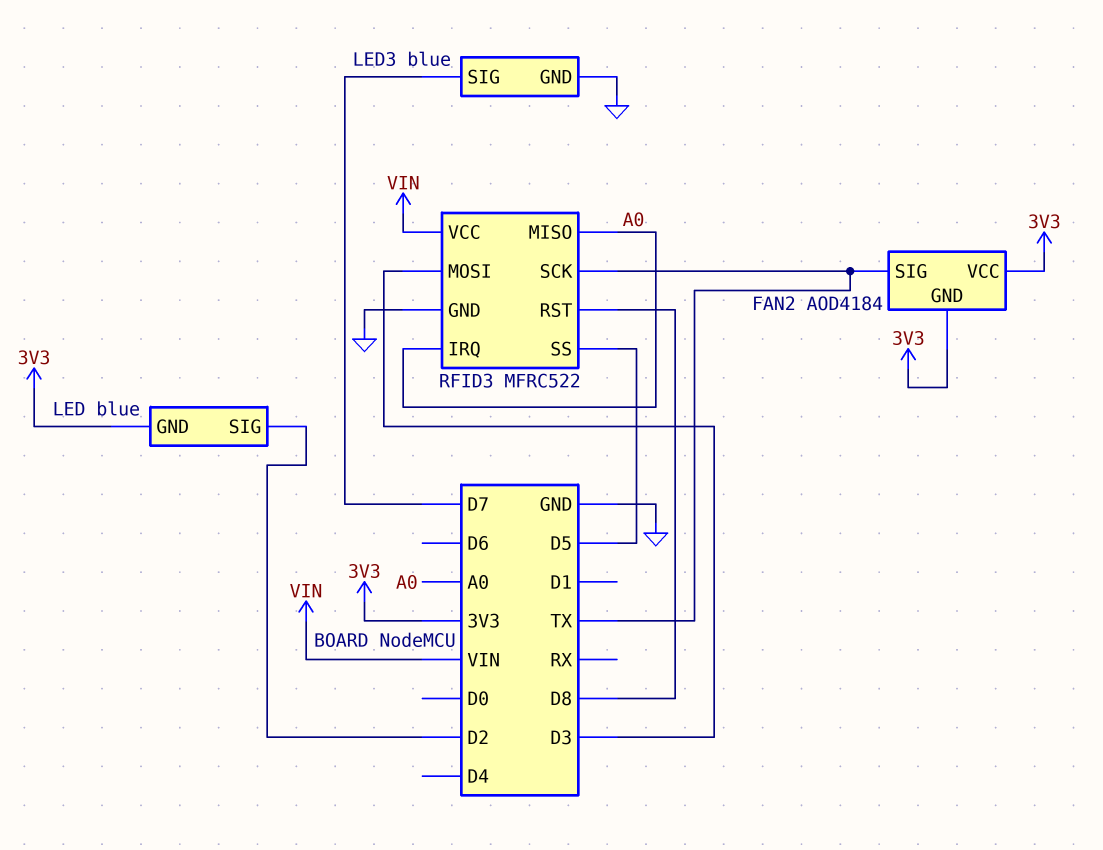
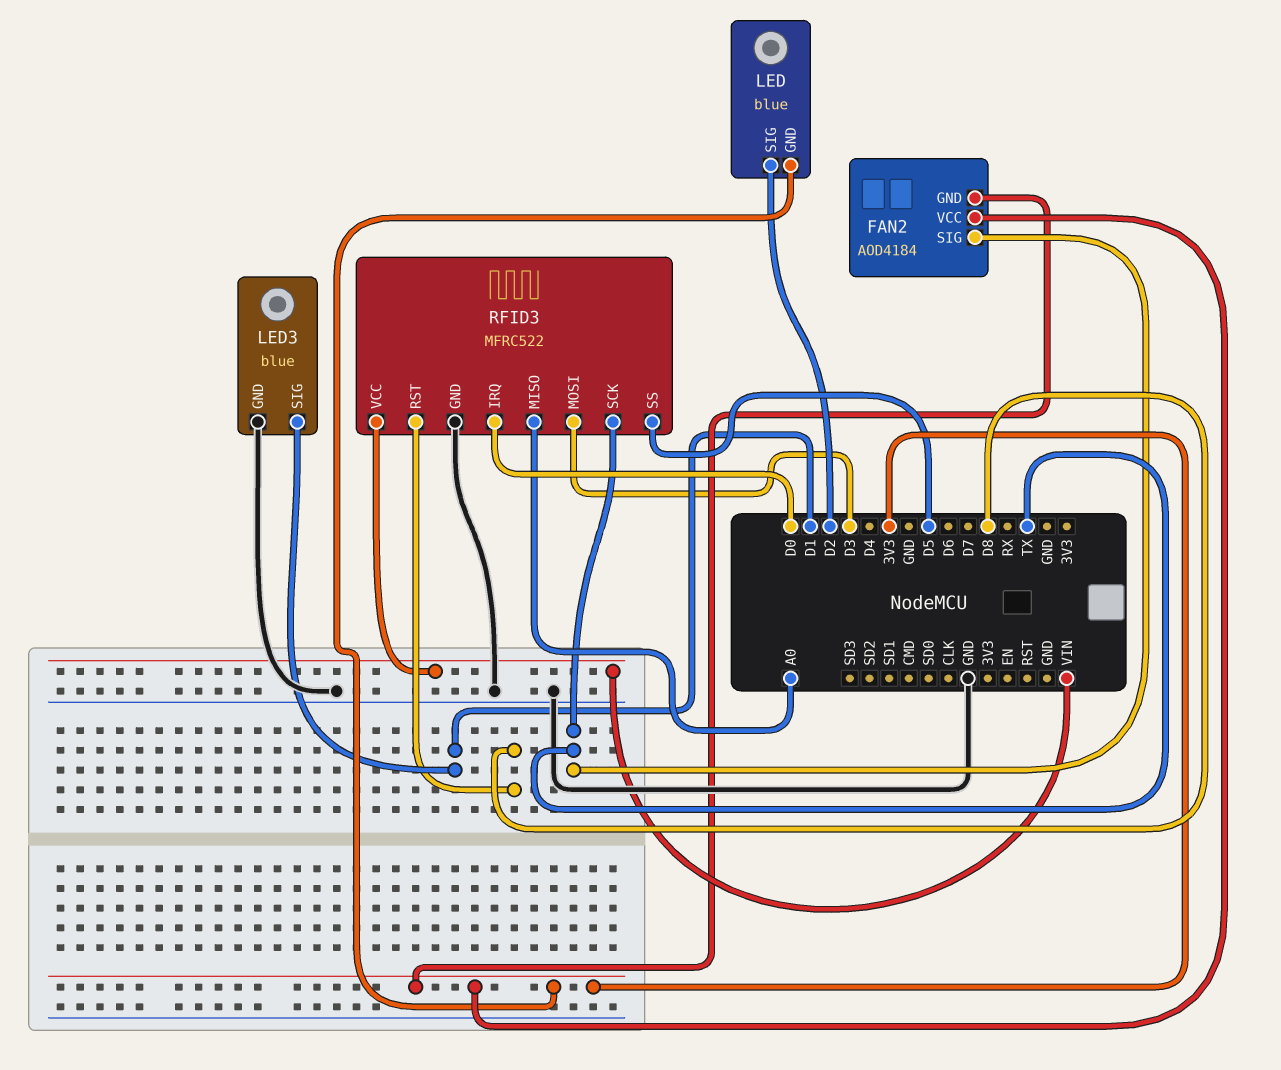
LED3 pin SIG: D7 -> D1
RFID3 pin IRQ: A0 -> D0

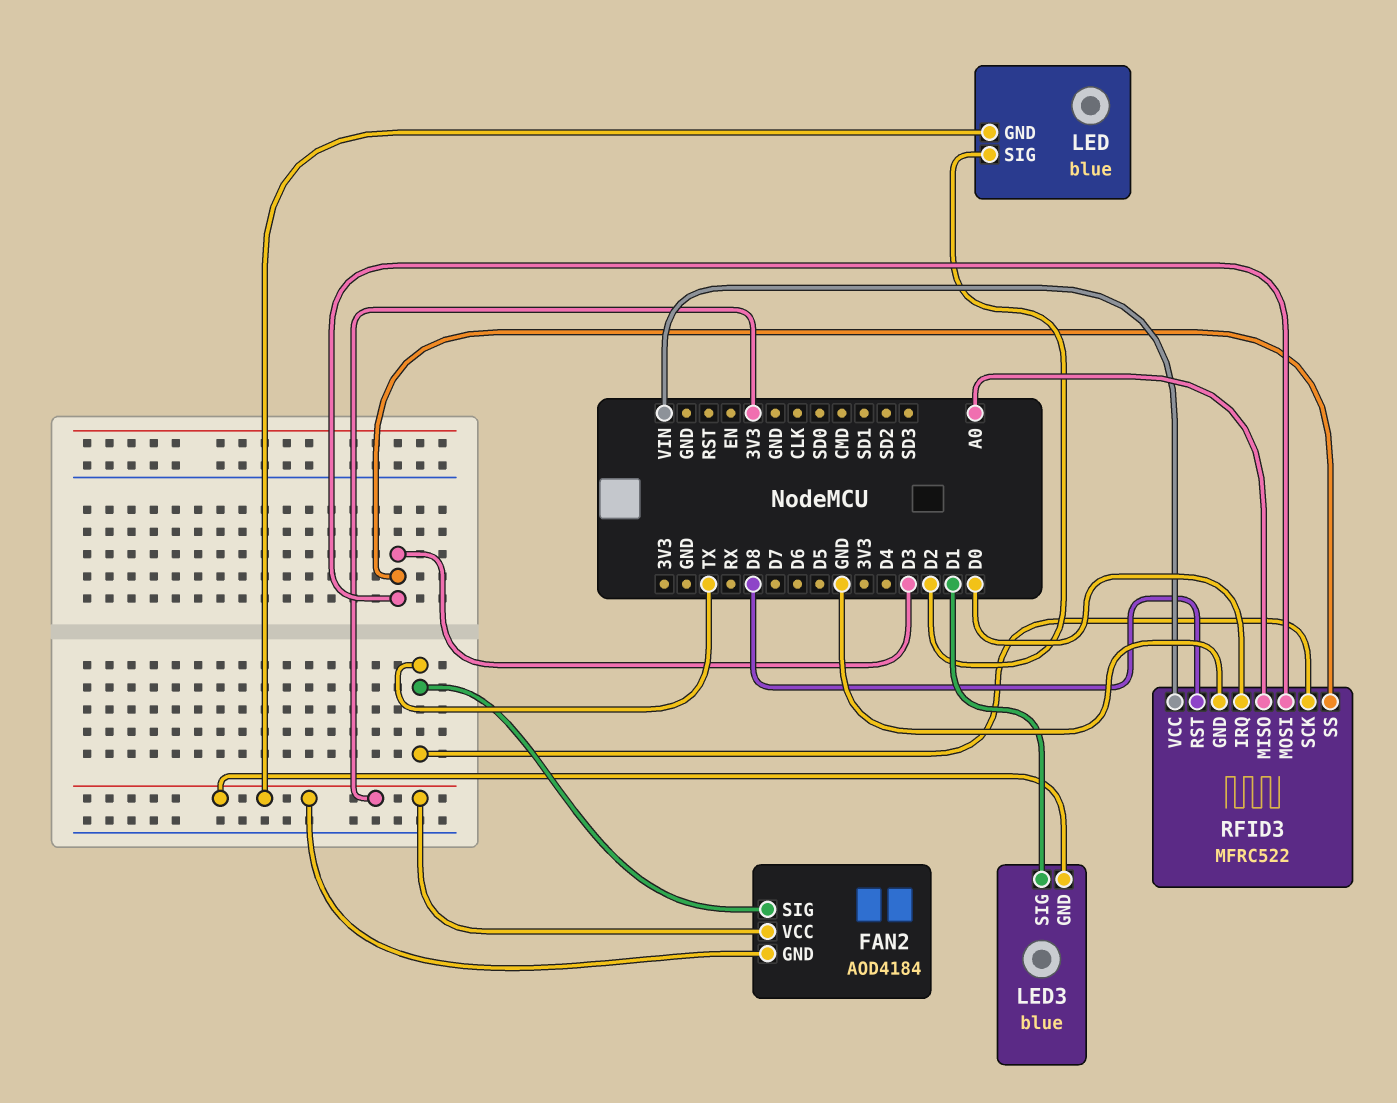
LED3 pin GND: GND -> 3V3
RFID3 pin SS: D5 -> D3

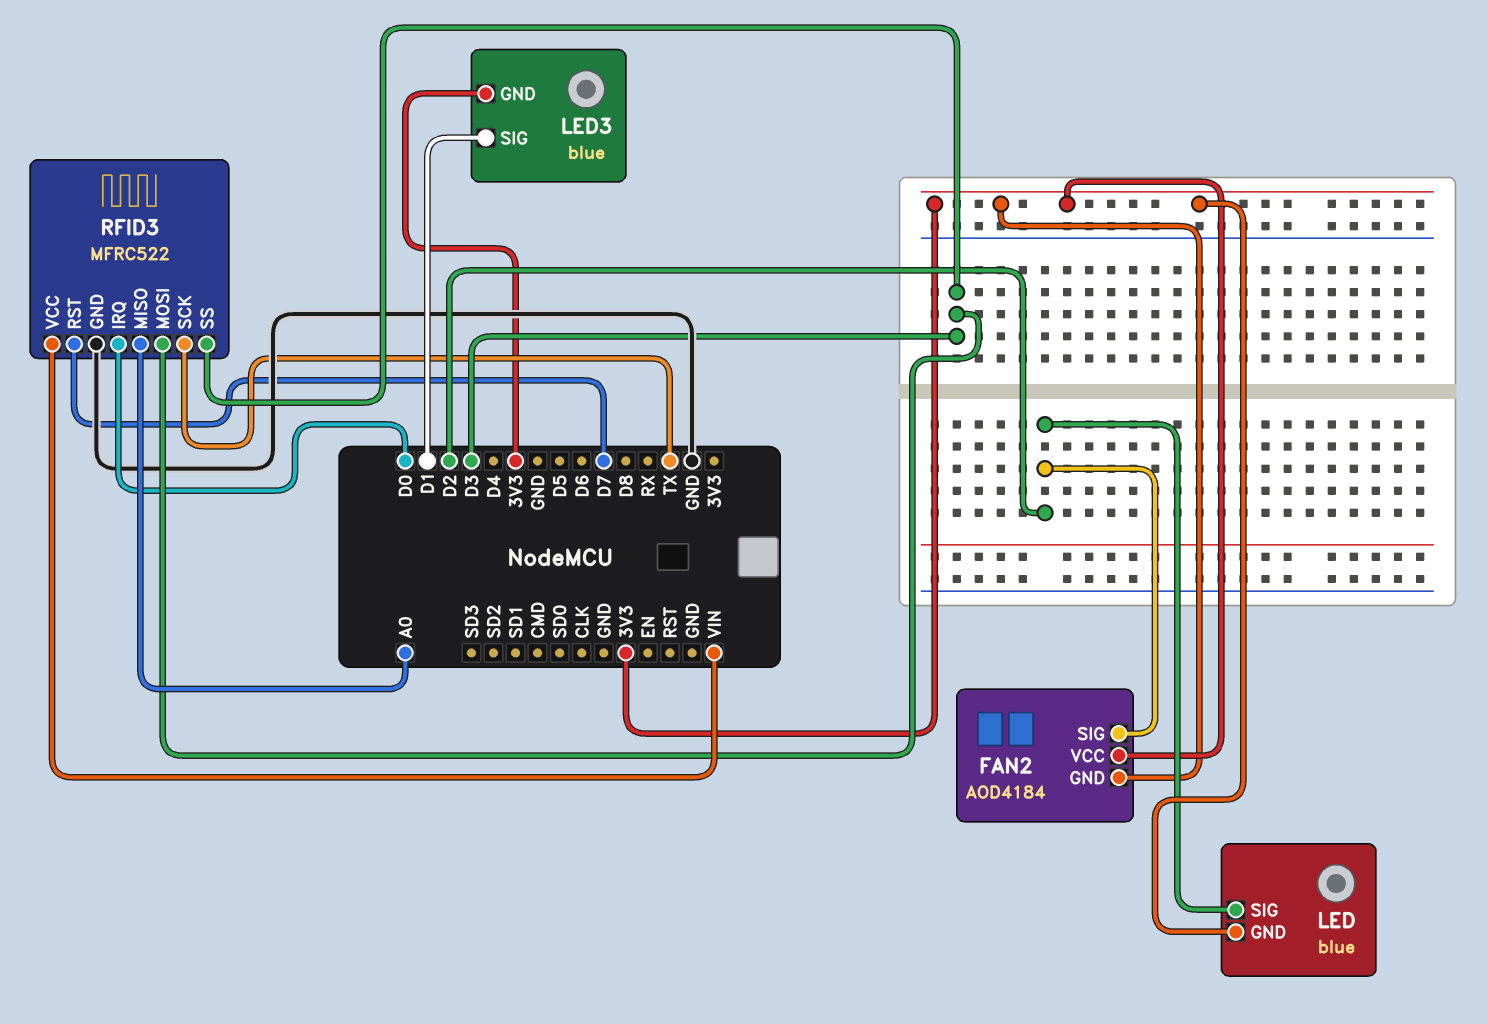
FAN2 pin SIG: TX -> D2
RFID3 pin RST: D8 -> D7

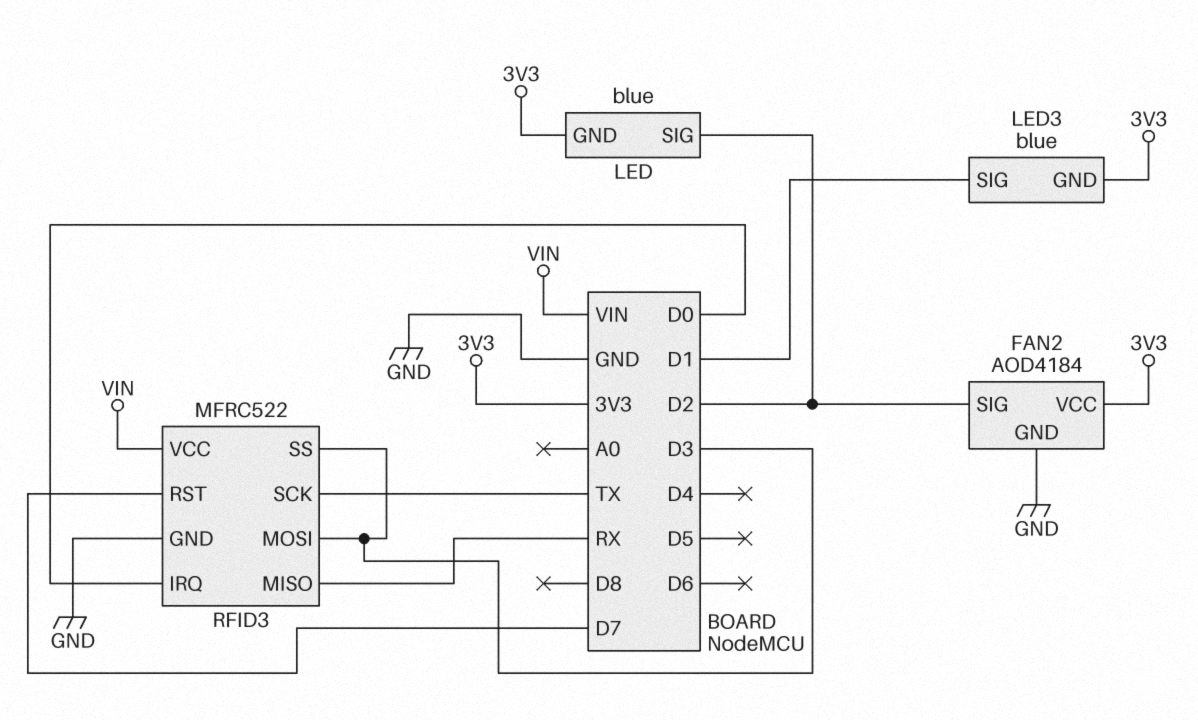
FAN2 pin GND: 3V3 -> GND
RFID3 pin MISO: A0 -> RX

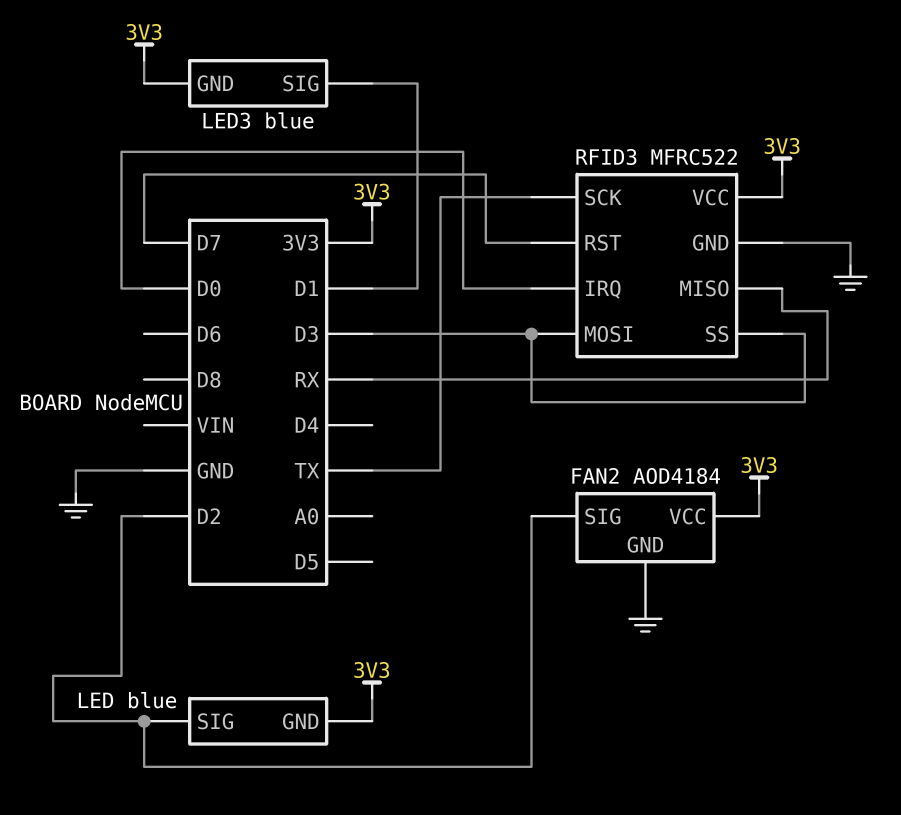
RFID3 pin VCC: VIN -> 3V3

